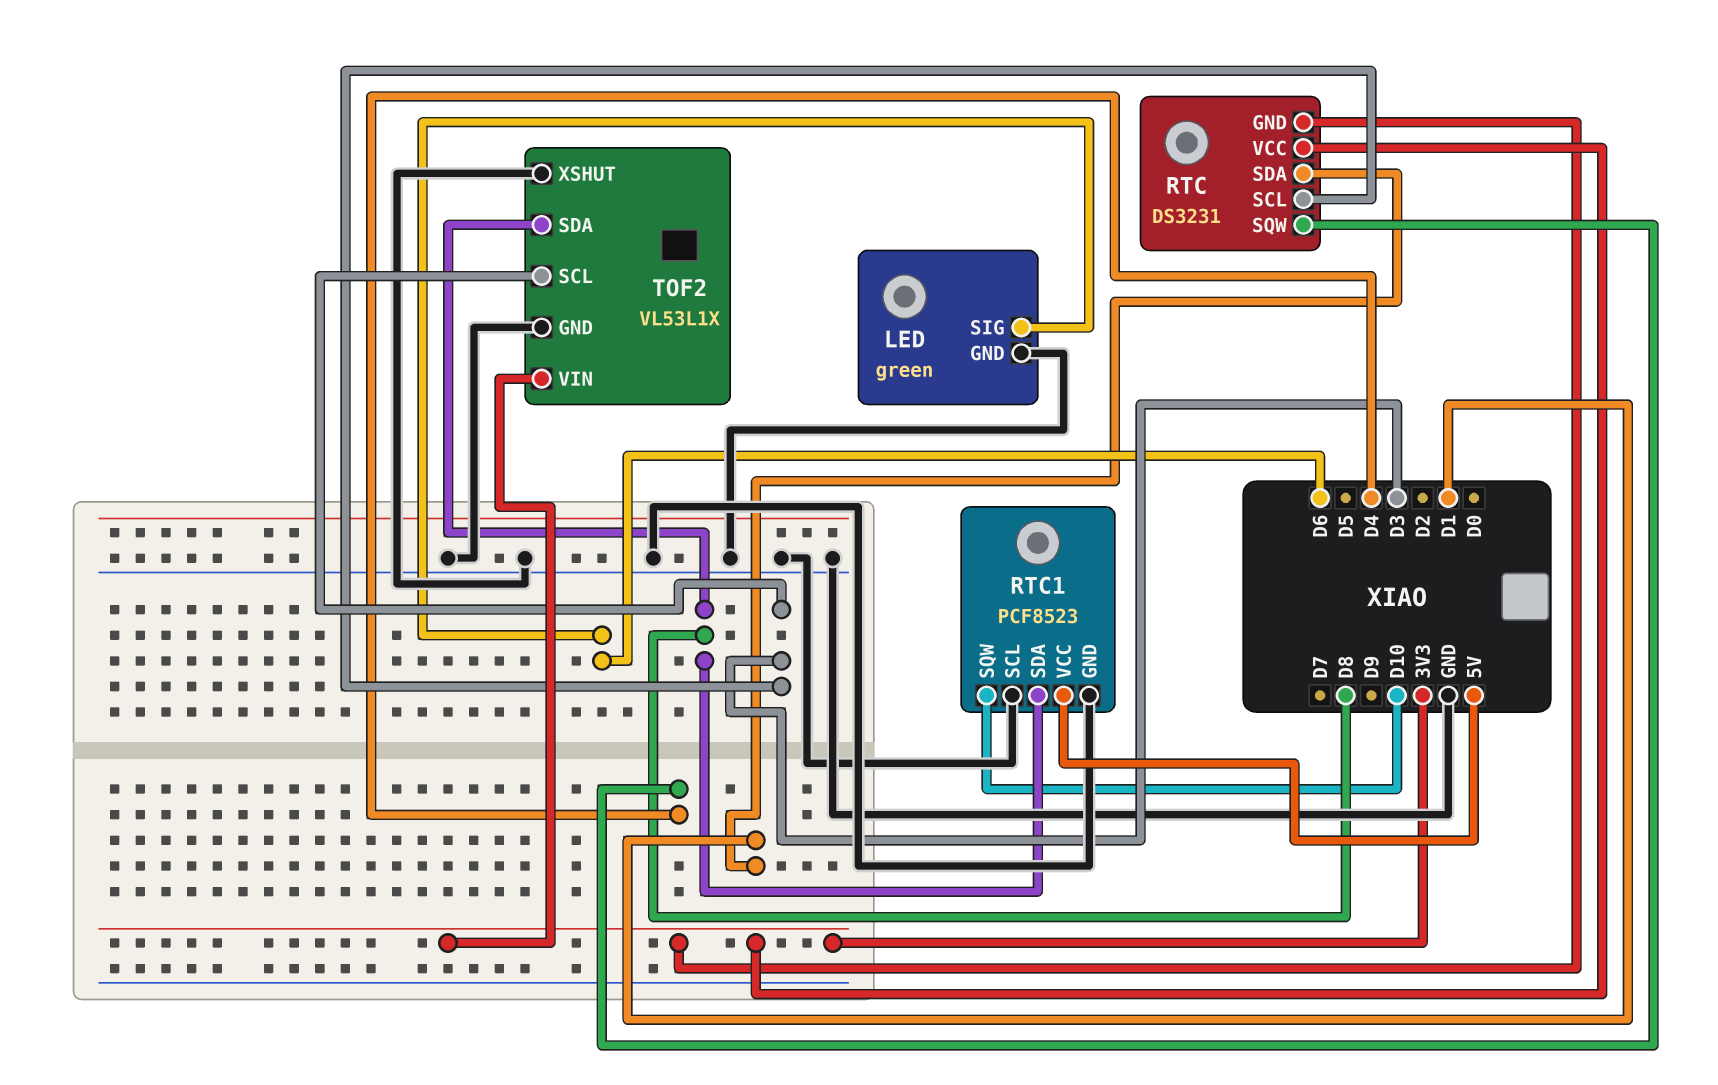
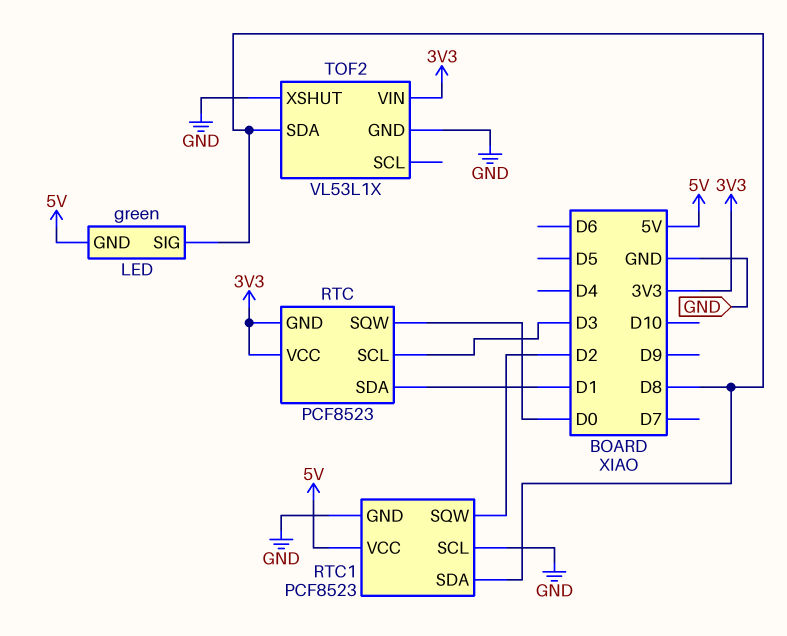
LED pin GND: GND -> 5V
LED pin SIG: D6 -> D8
RTC: DS3231 -> PCF8523
RTC pin SQW: D4 -> D0
RTC1 pin SQW: D10 -> D2
TOF2 pin SCL: D3 -> none

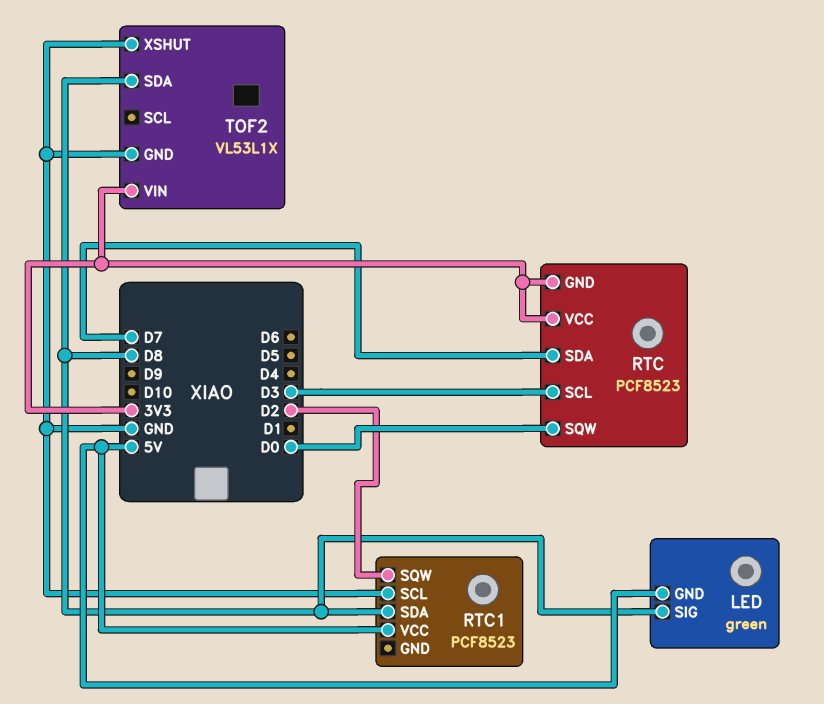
RTC pin SDA: D1 -> D7
RTC1 pin GND: GND -> none

